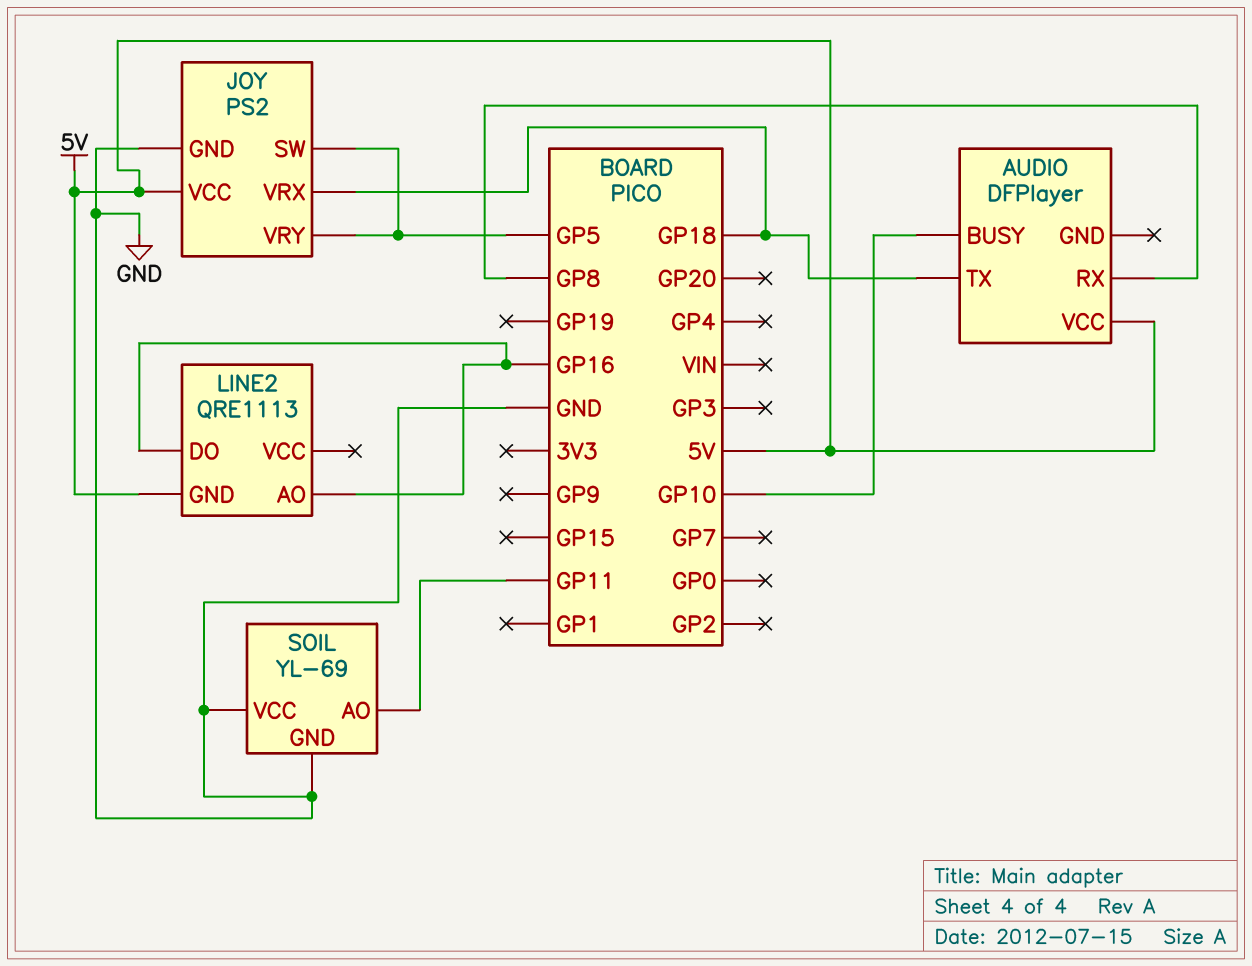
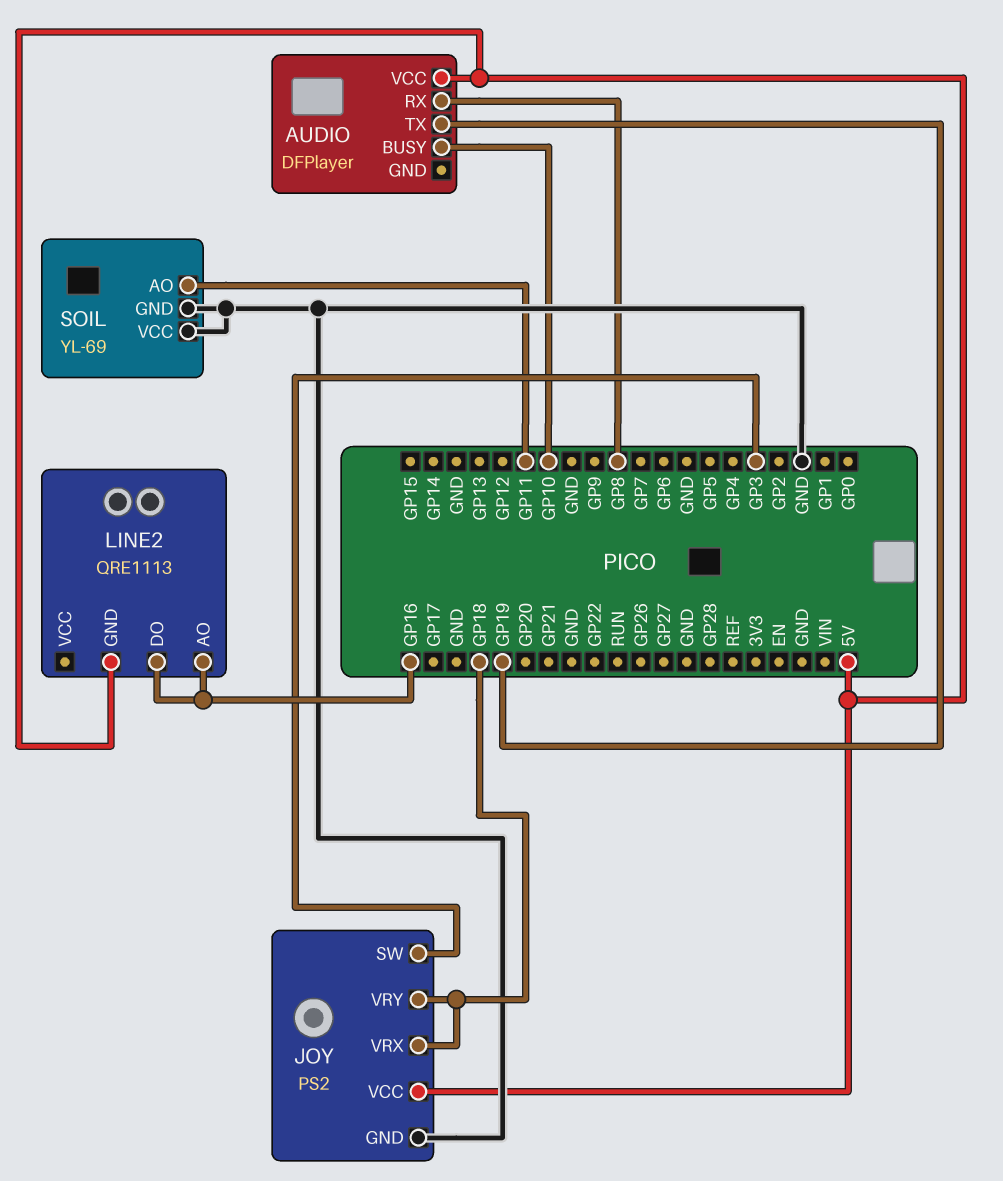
AUDIO pin TX: GP18 -> GP19
JOY pin SW: GP5 -> GP3
JOY pin VRY: GP5 -> GP18

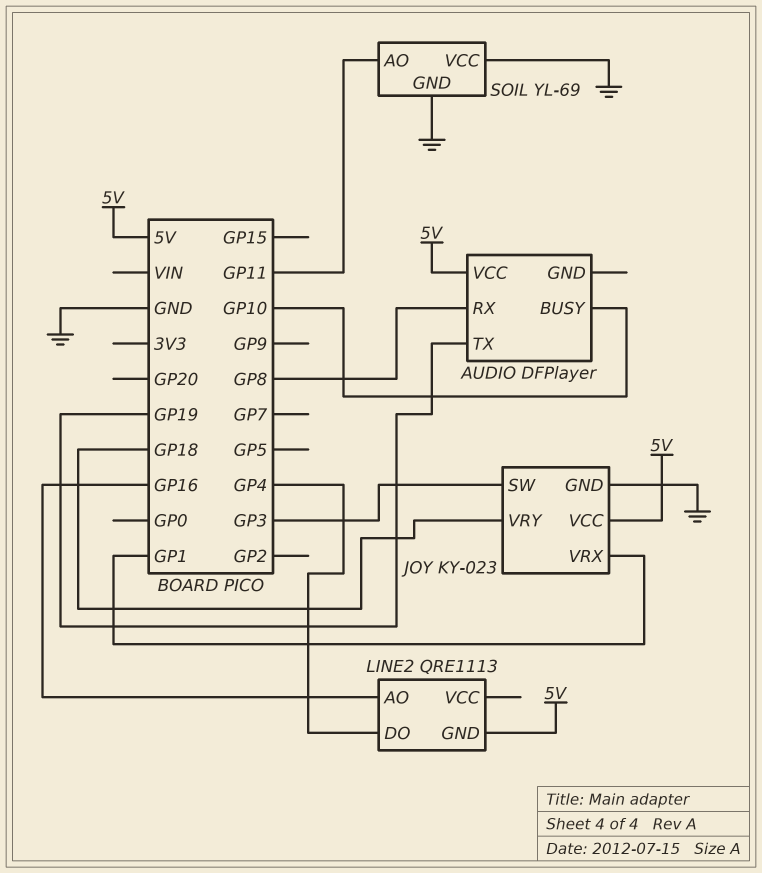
JOY: PS2 -> KY-023
JOY pin VRX: GP18 -> GP1
LINE2 pin DO: GP16 -> GP4

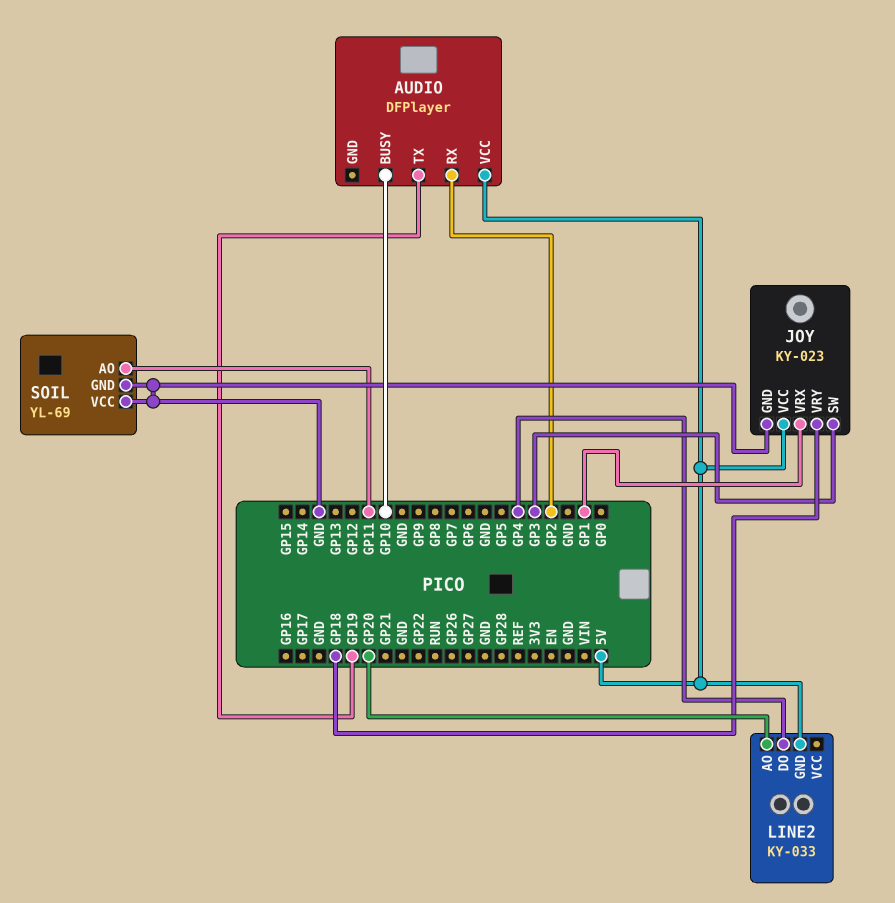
AUDIO pin RX: GP8 -> GP2
LINE2: QRE1113 -> KY-033
LINE2 pin AO: GP16 -> GP20

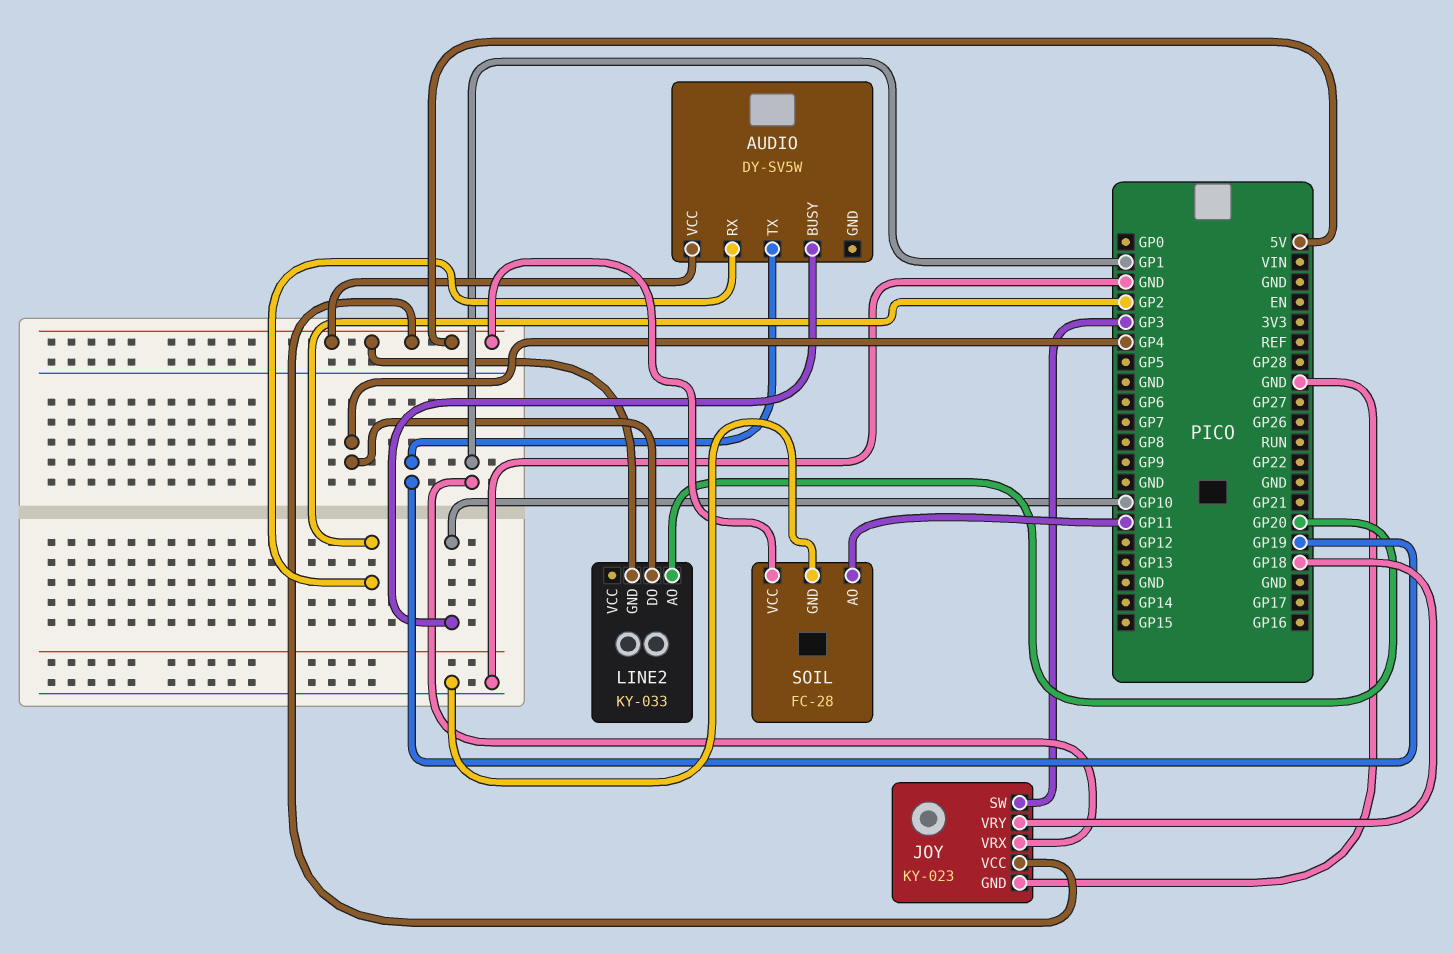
AUDIO: DFPlayer -> DY-SV5W
SOIL: YL-69 -> FC-28
SOIL pin VCC: GND -> 5V

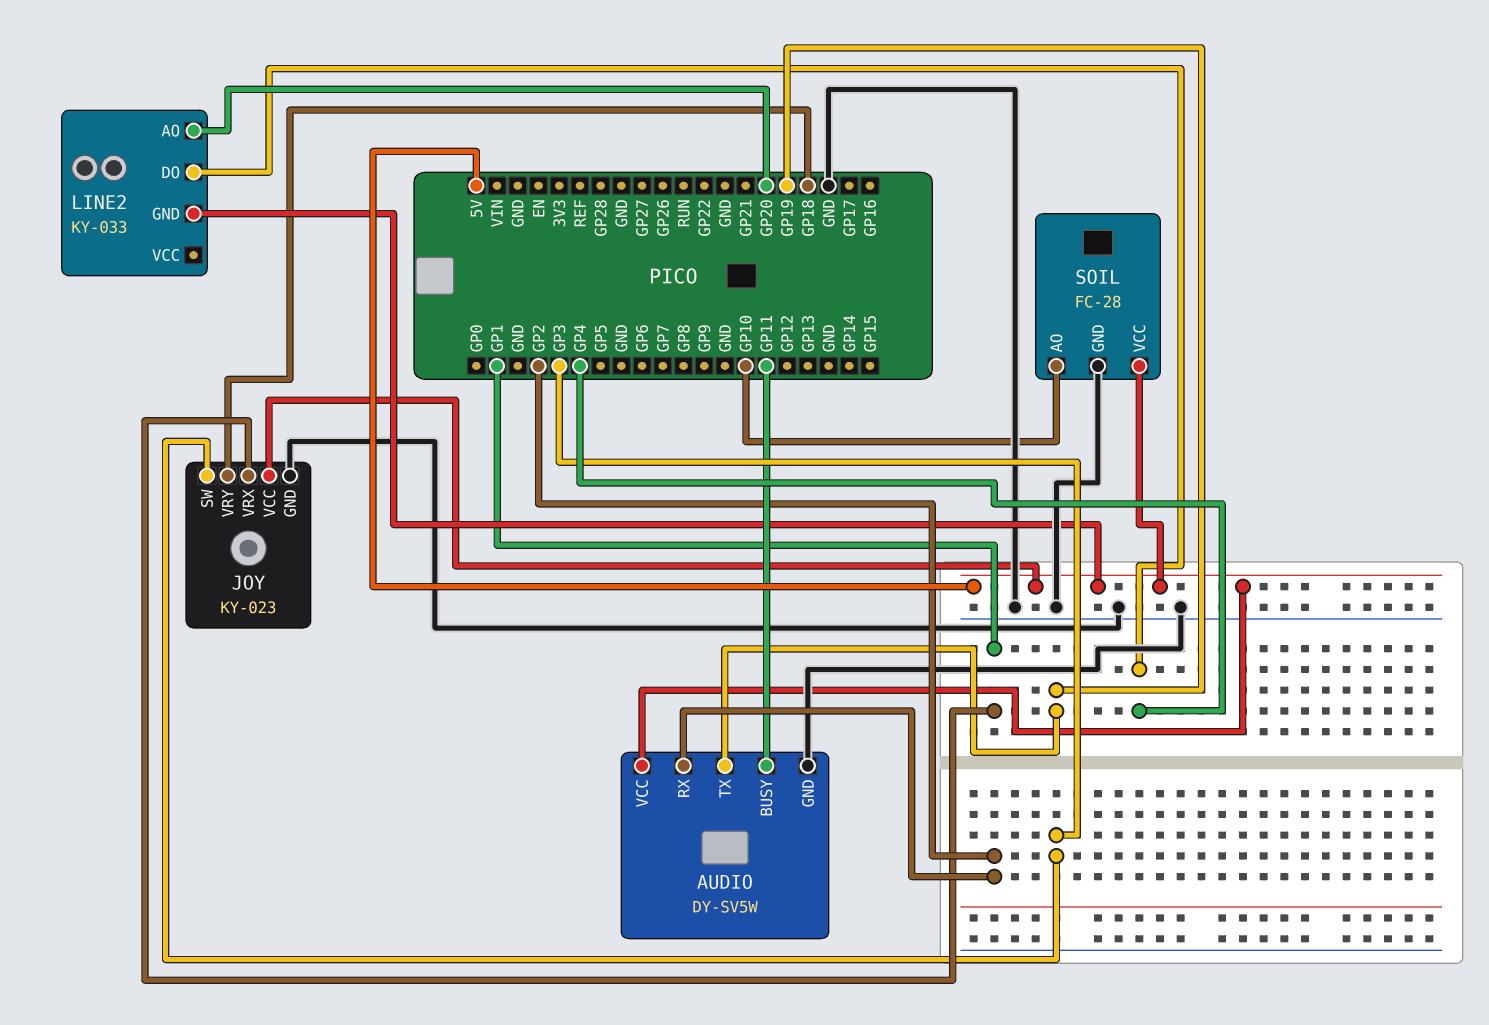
AUDIO pin BUSY: GP10 -> GP11
AUDIO pin GND: none -> GND
SOIL pin AO: GP11 -> GP10

